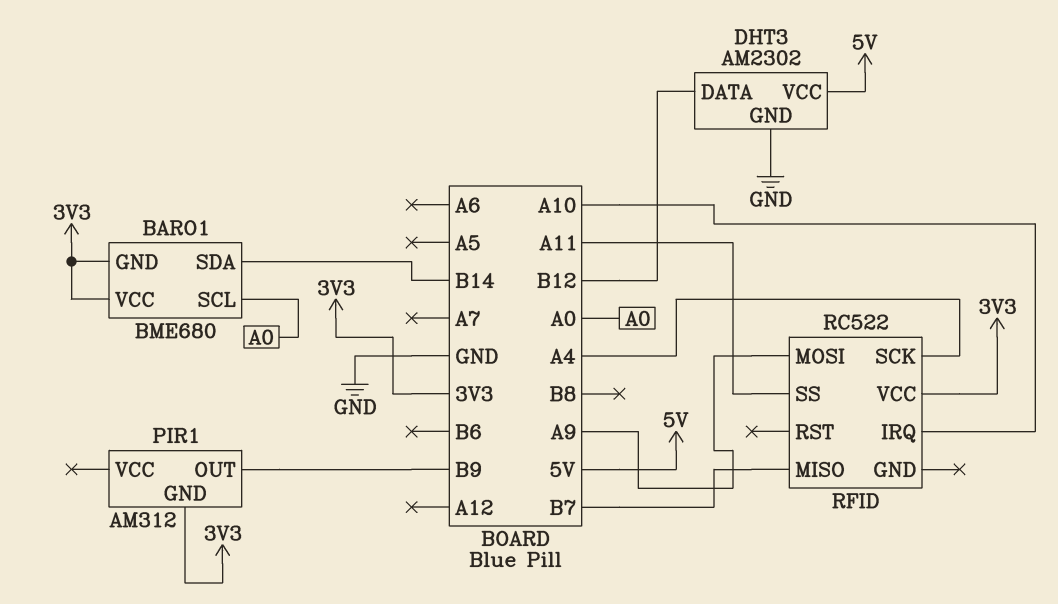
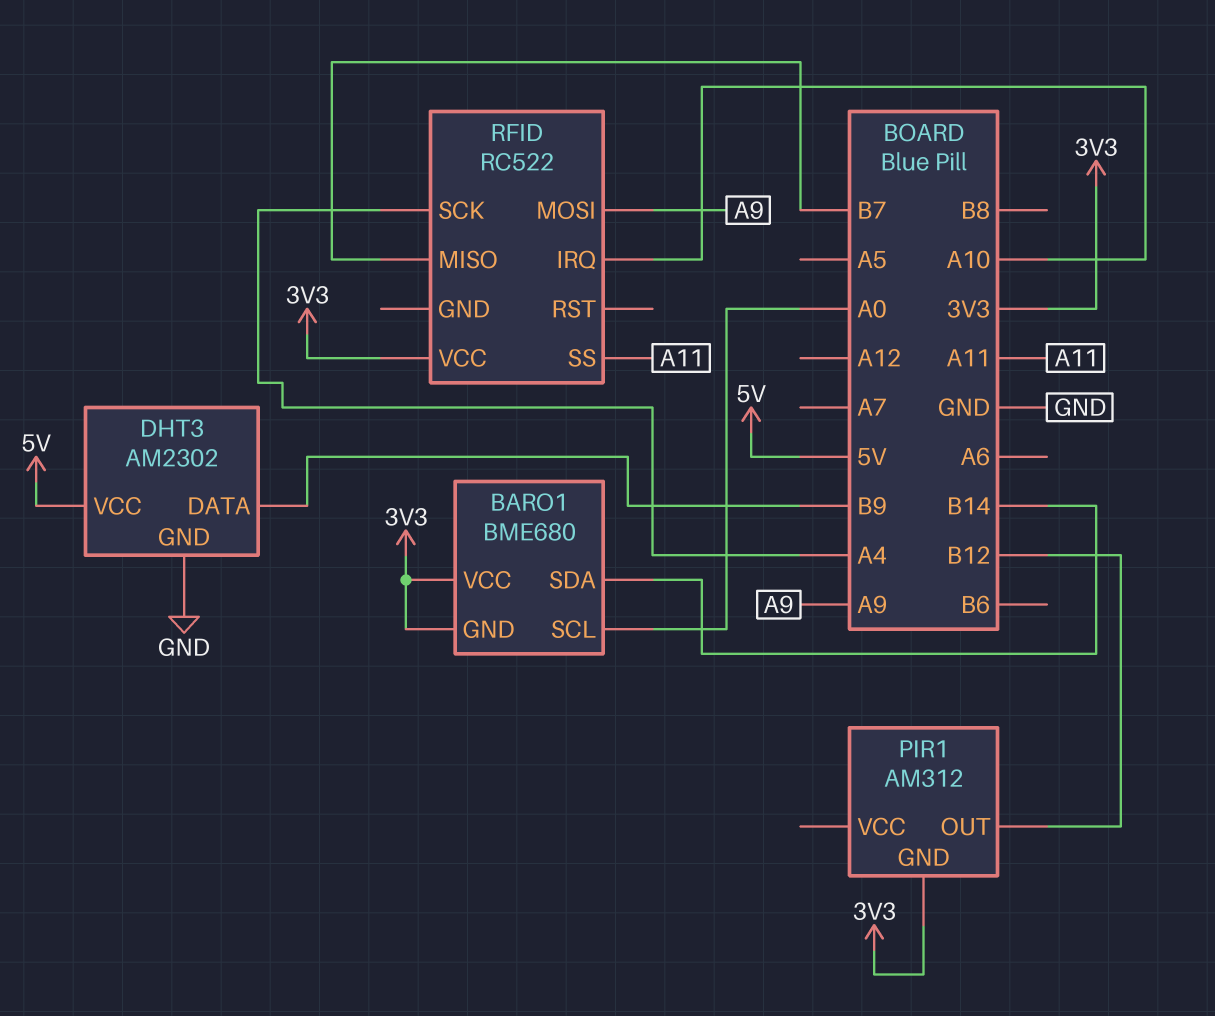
DHT3 pin DATA: B12 -> B9
PIR1 pin OUT: B9 -> B12

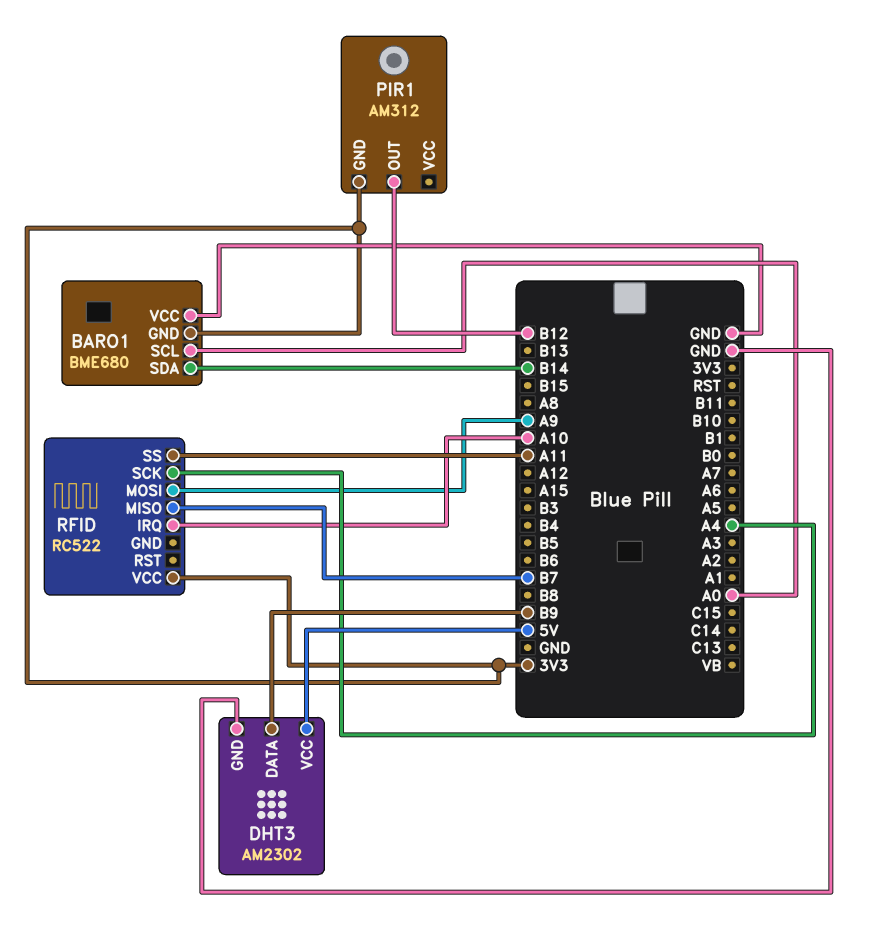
BARO1 pin VCC: 3V3 -> GND

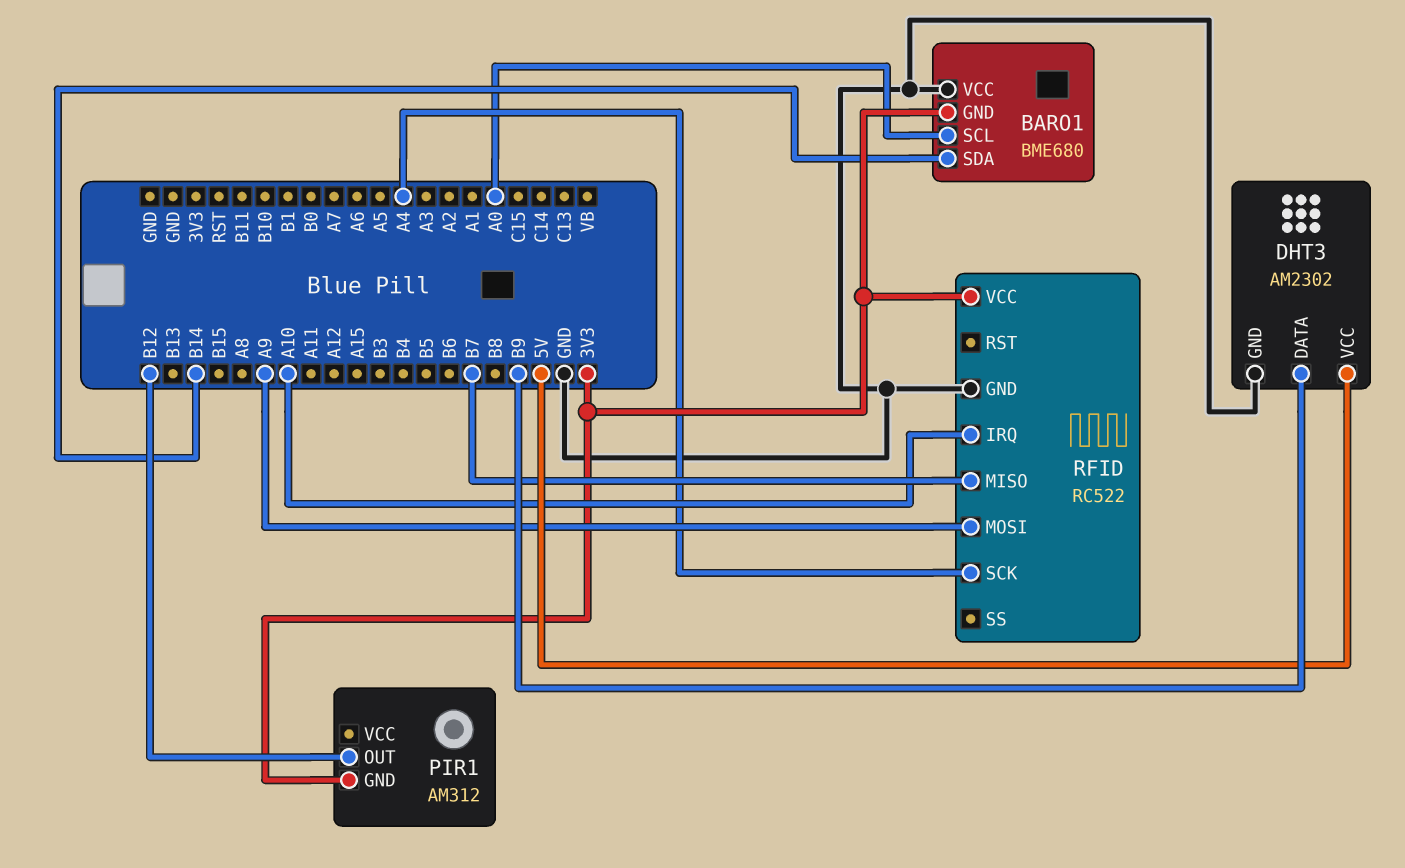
RFID pin GND: none -> GND
RFID pin SS: A11 -> none

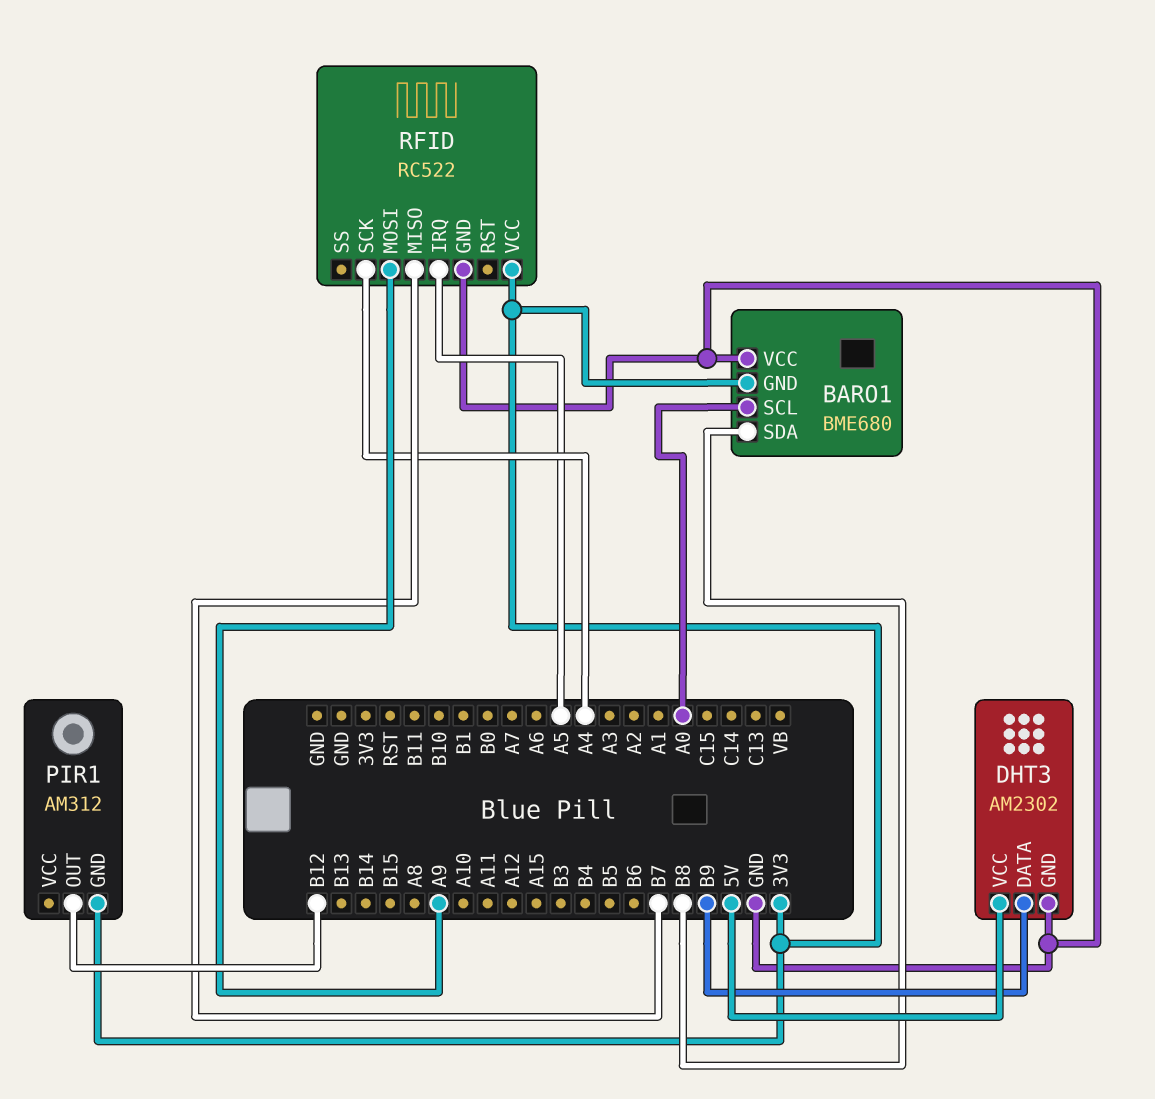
BARO1 pin SDA: B14 -> B8
RFID pin IRQ: A10 -> A5

